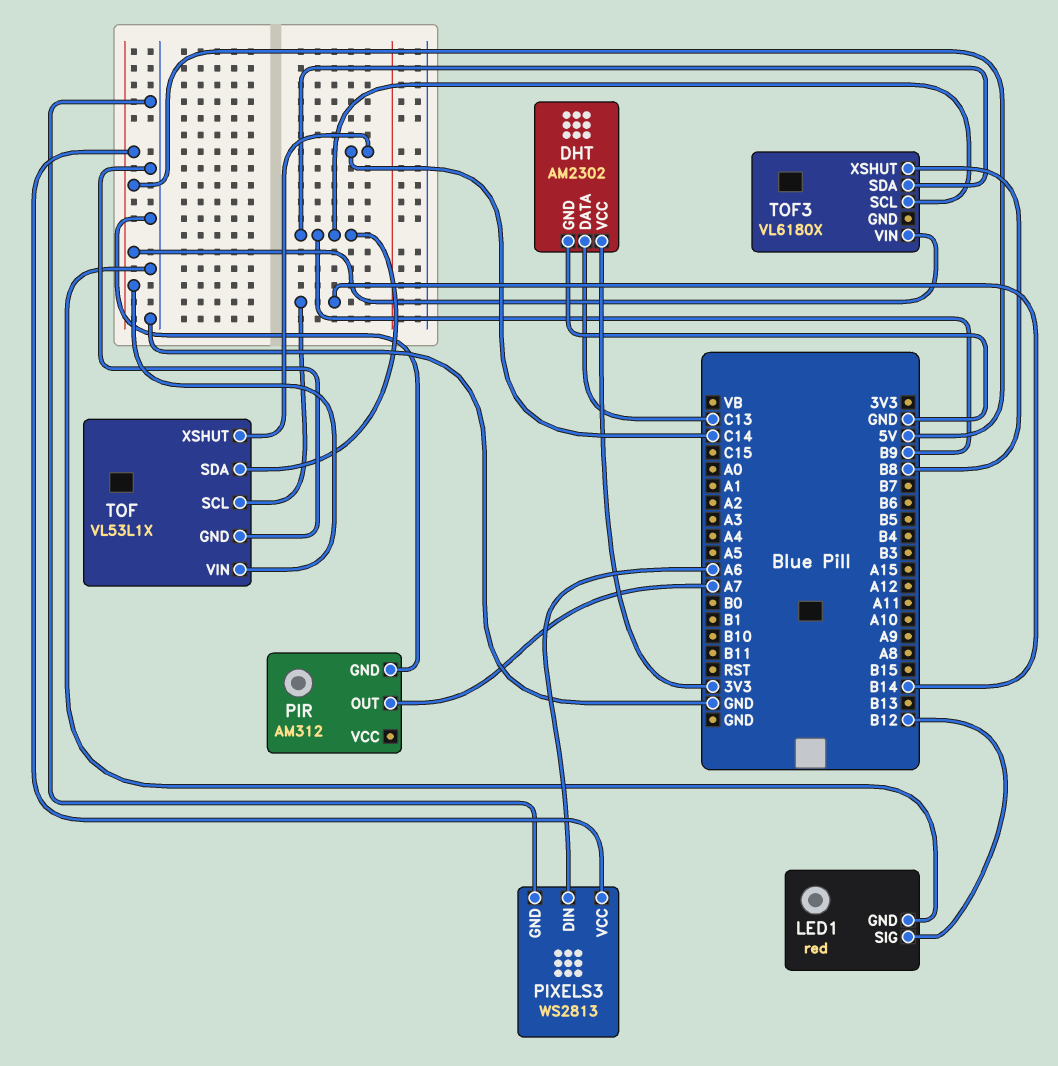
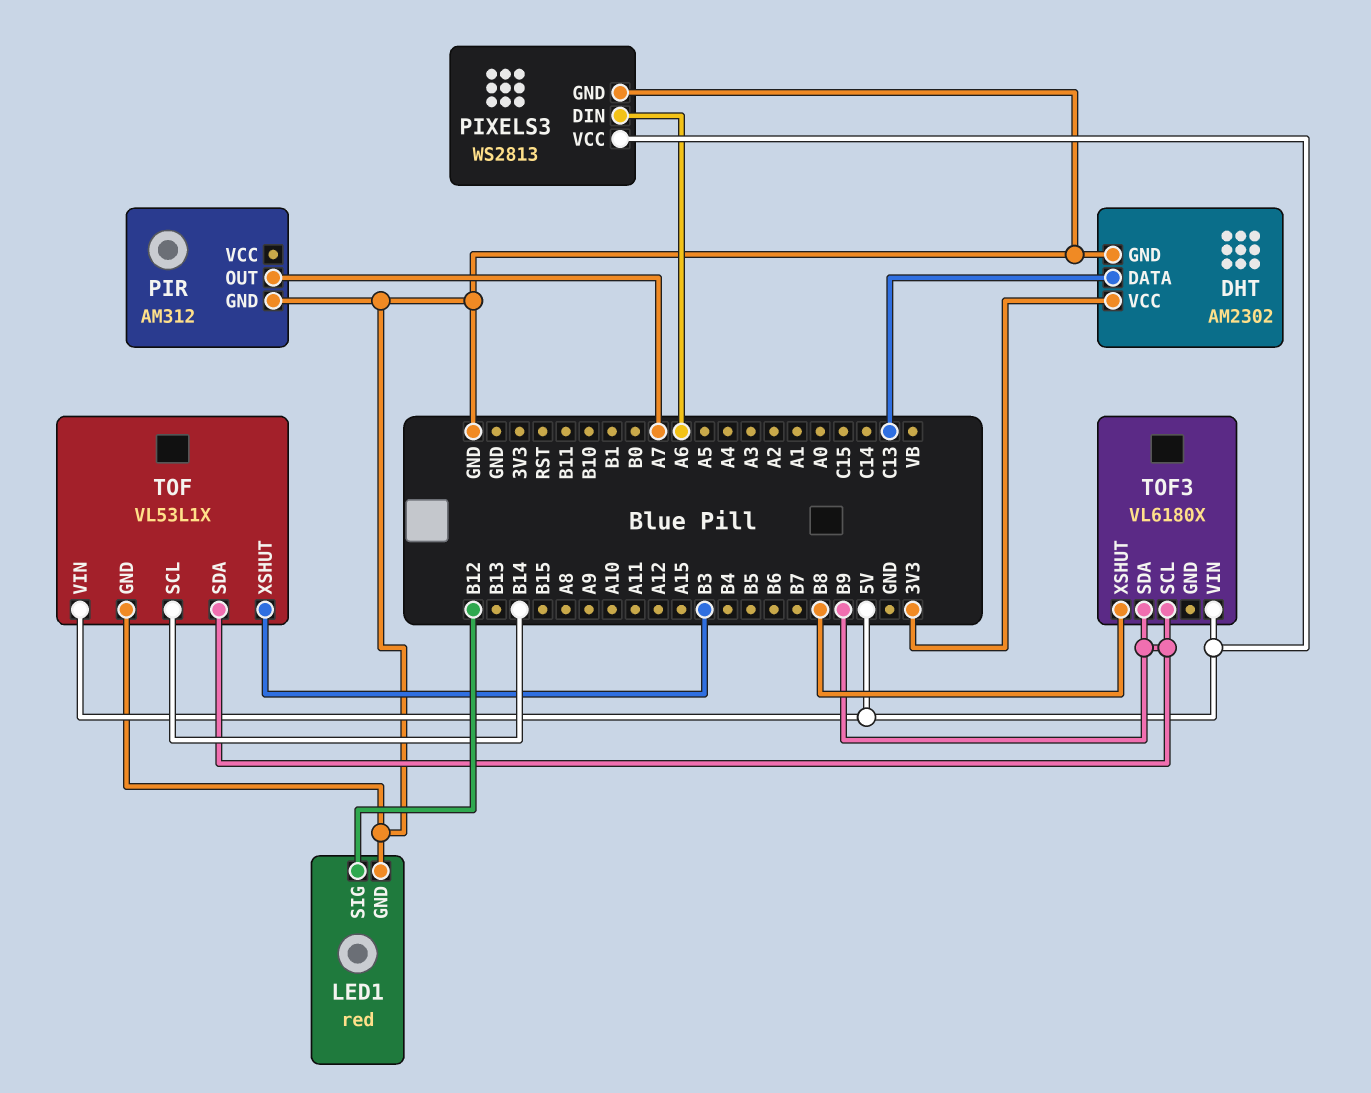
TOF pin XSHUT: C14 -> B3

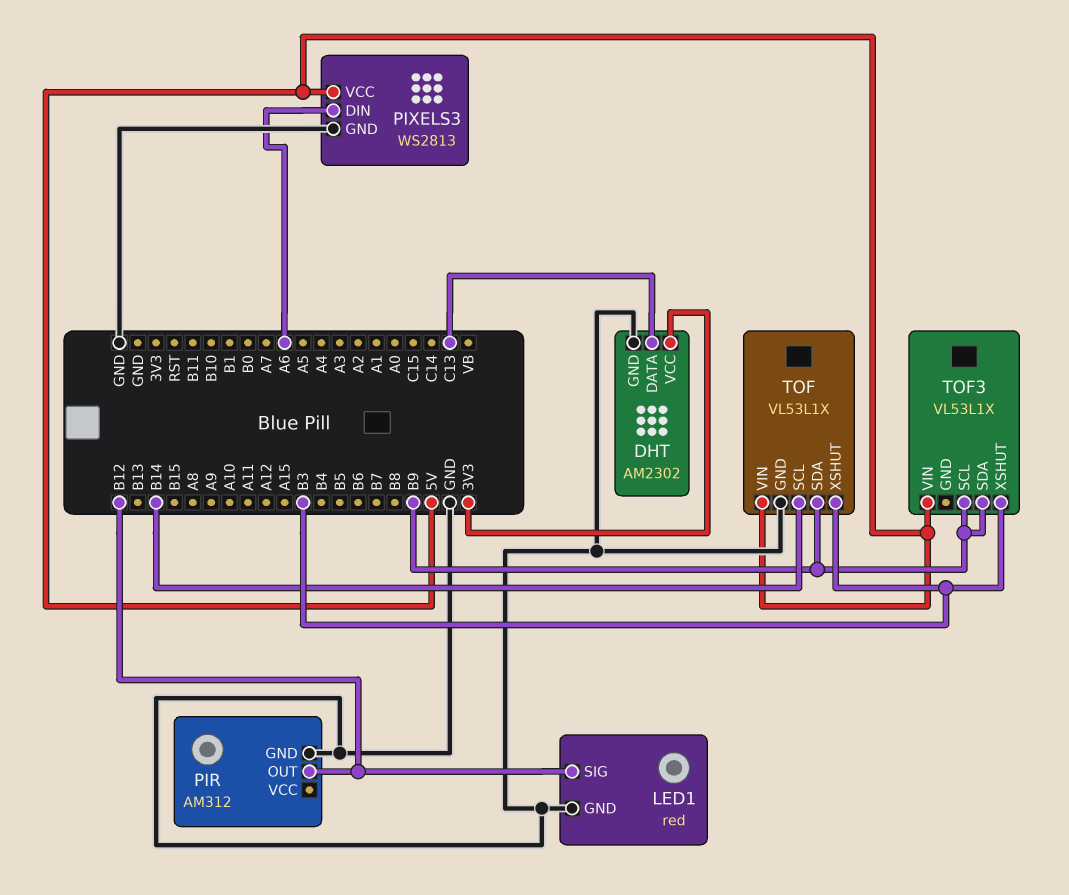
PIR pin OUT: A7 -> B12
TOF3: VL6180X -> VL53L1X
TOF3 pin XSHUT: B8 -> B3

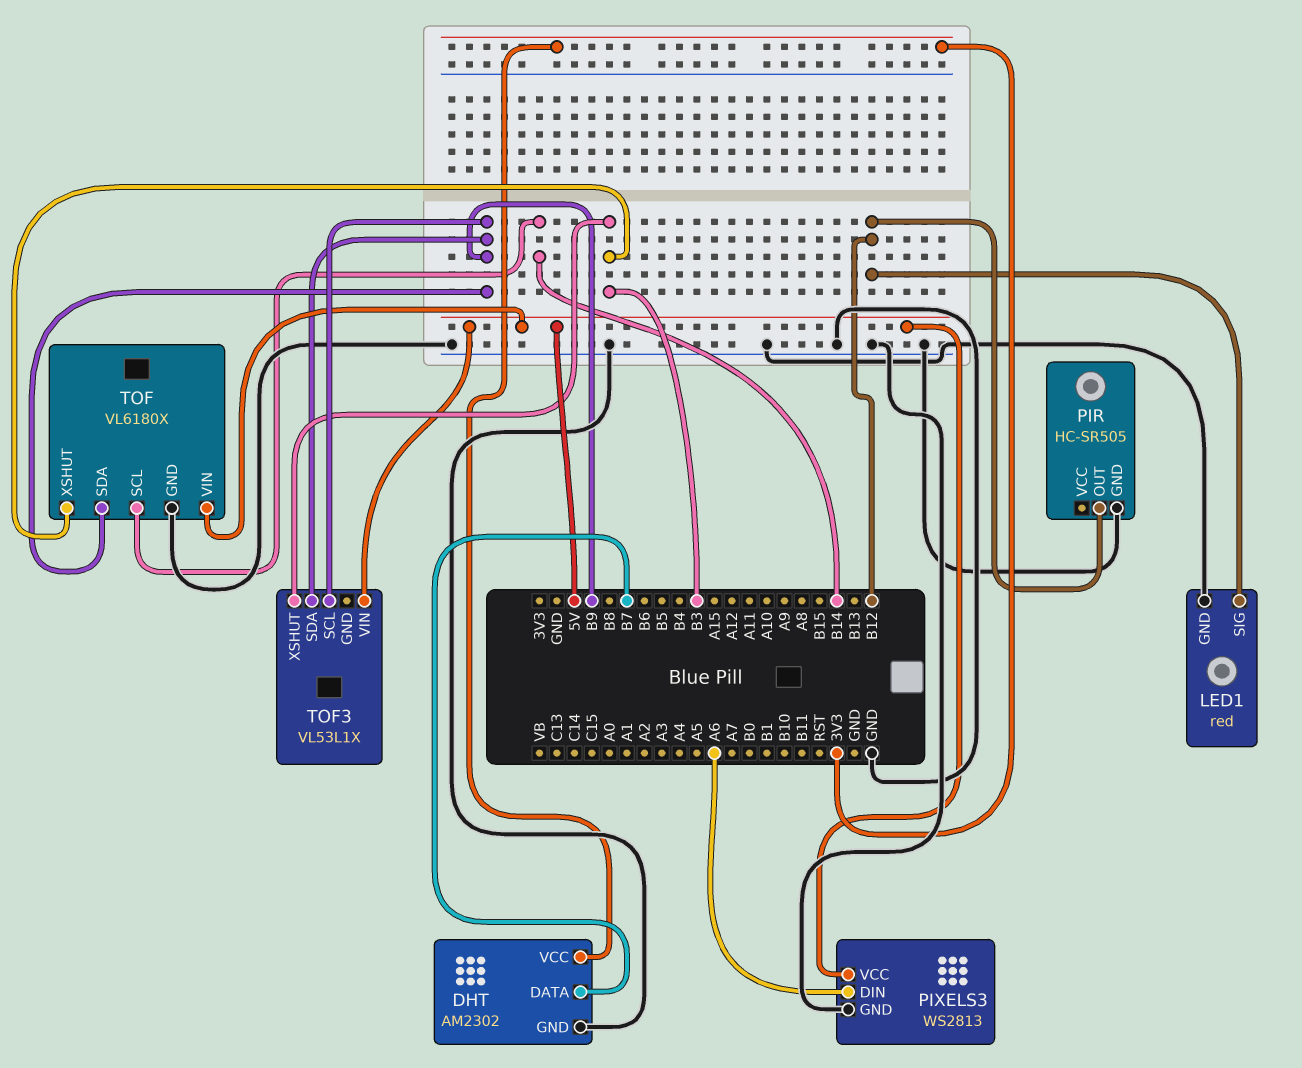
DHT pin DATA: C13 -> B7
PIR: AM312 -> HC-SR505
TOF: VL53L1X -> VL6180X

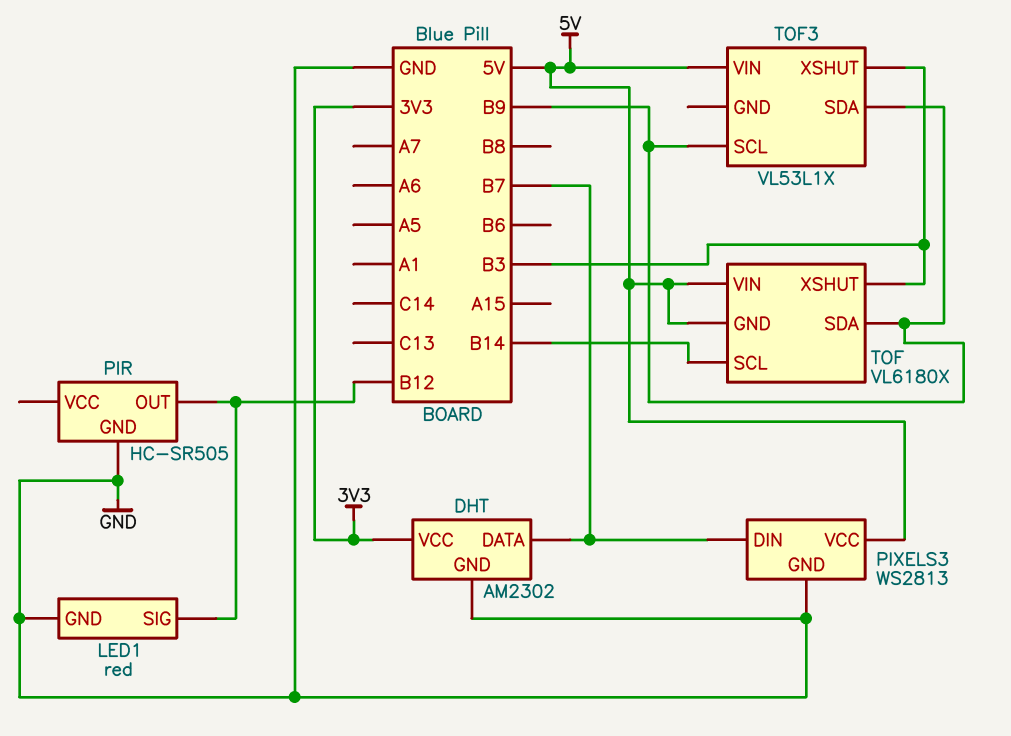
PIXELS3 pin DIN: A6 -> B7
TOF pin GND: GND -> 5V

